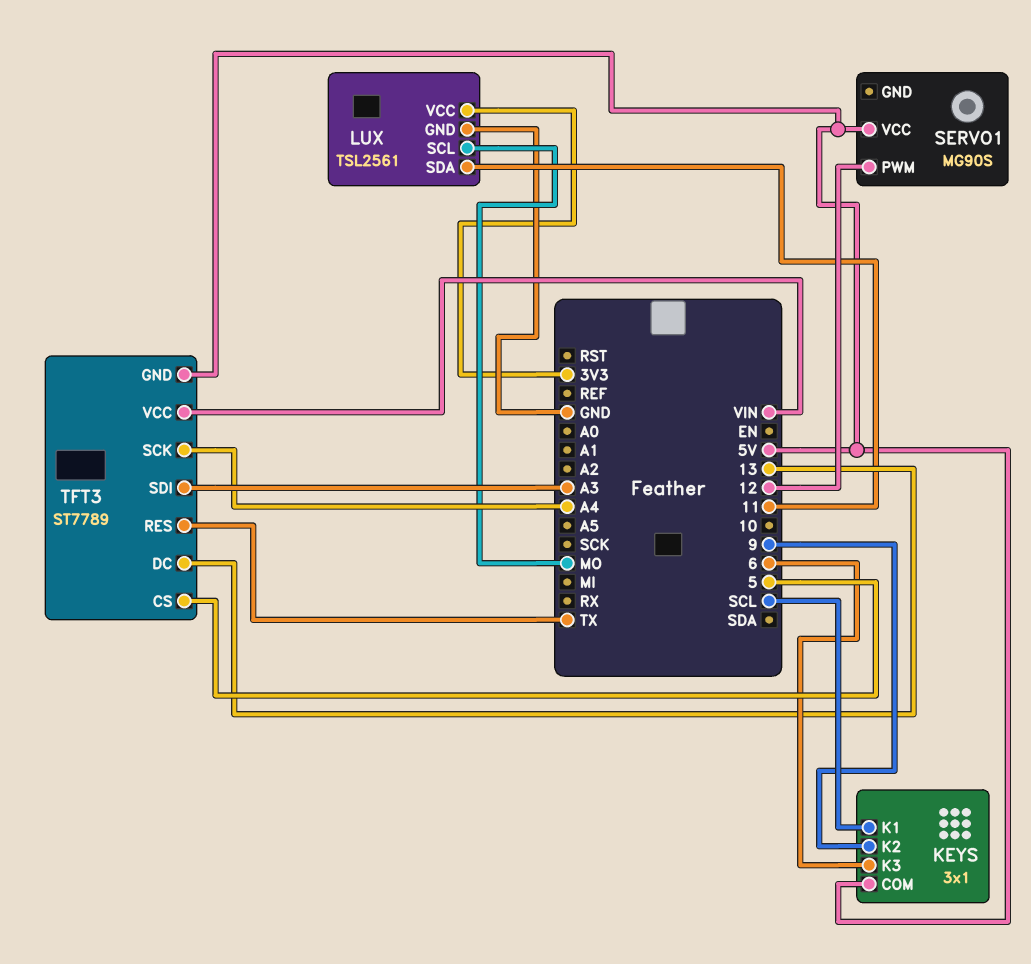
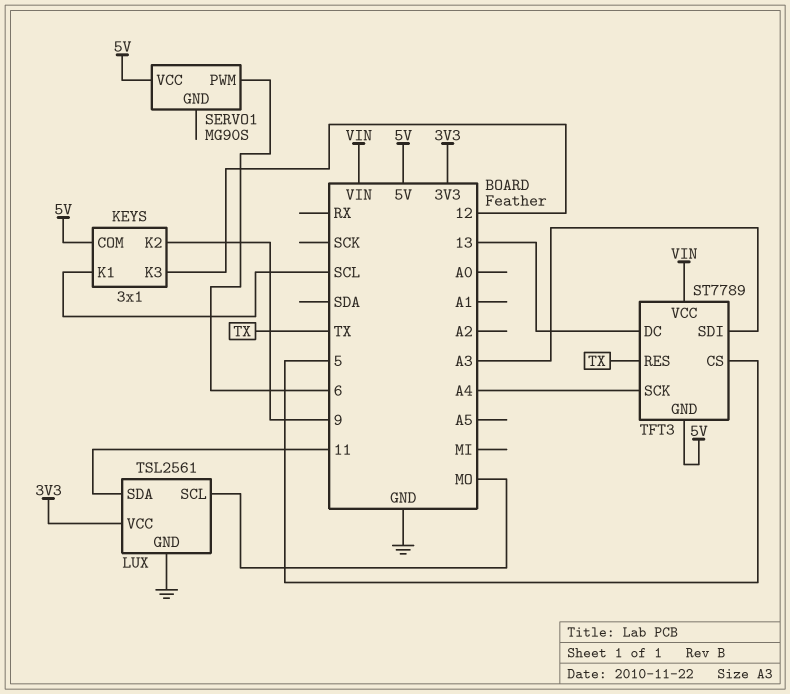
KEYS pin K3: 6 -> 12
SERVO1 pin PWM: 12 -> 6

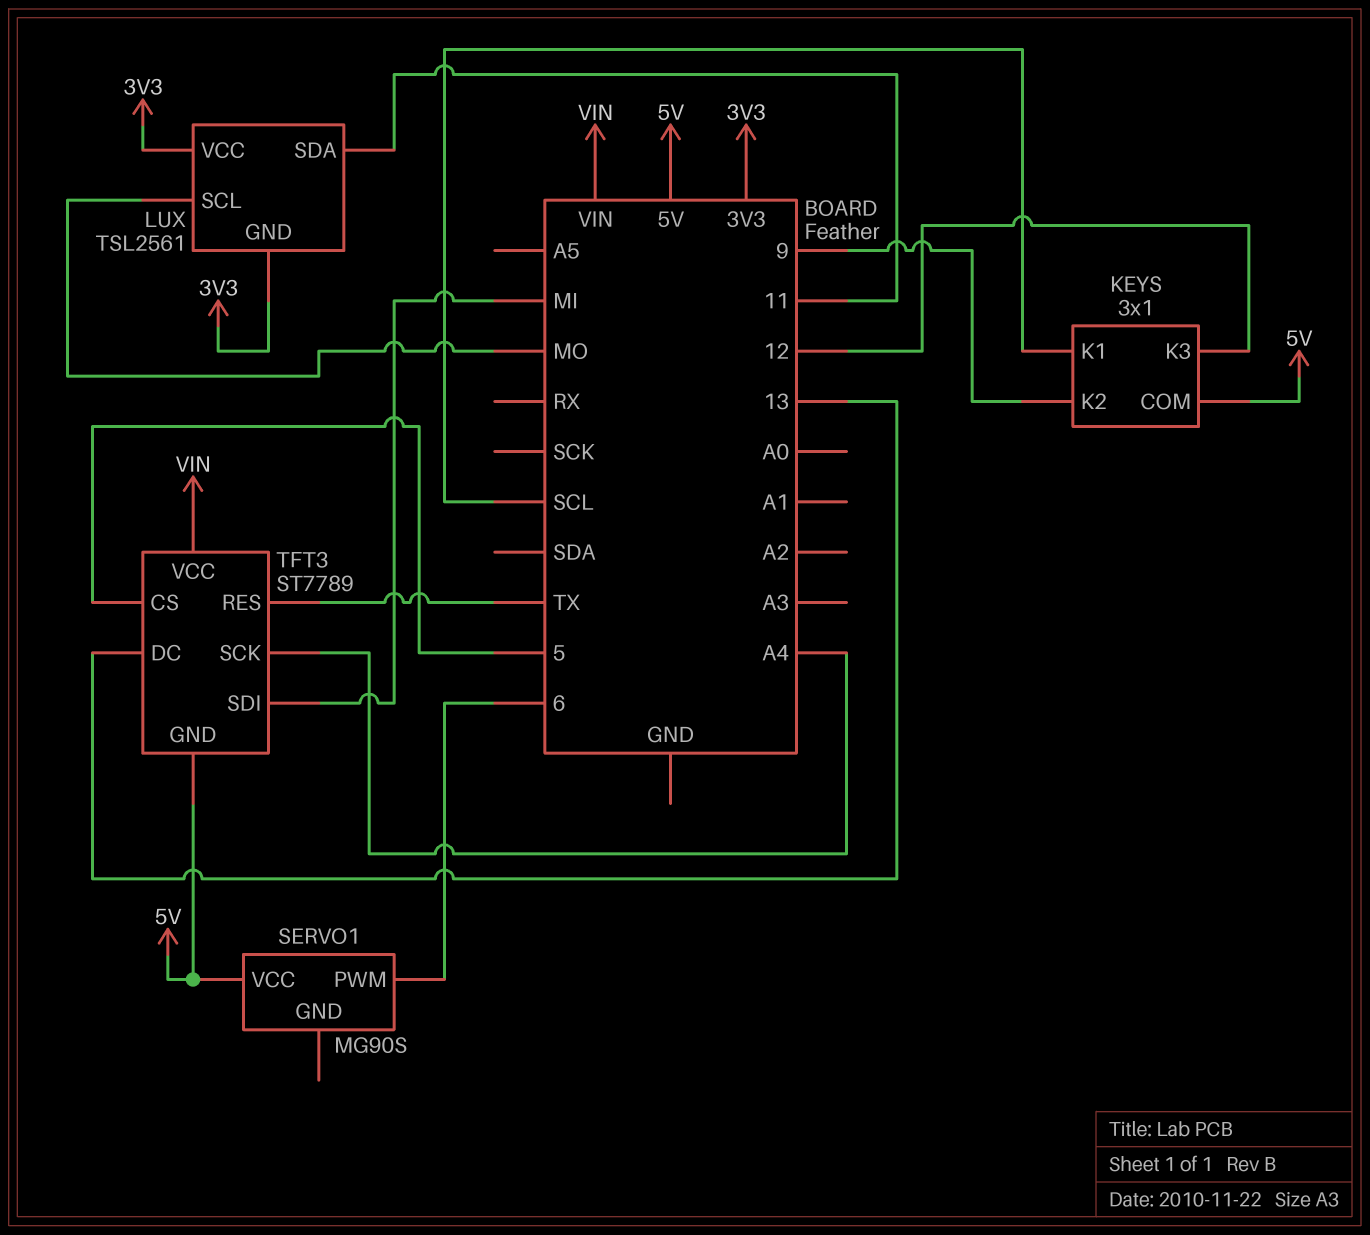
LUX pin GND: GND -> 3V3
TFT3 pin SDI: A3 -> MI

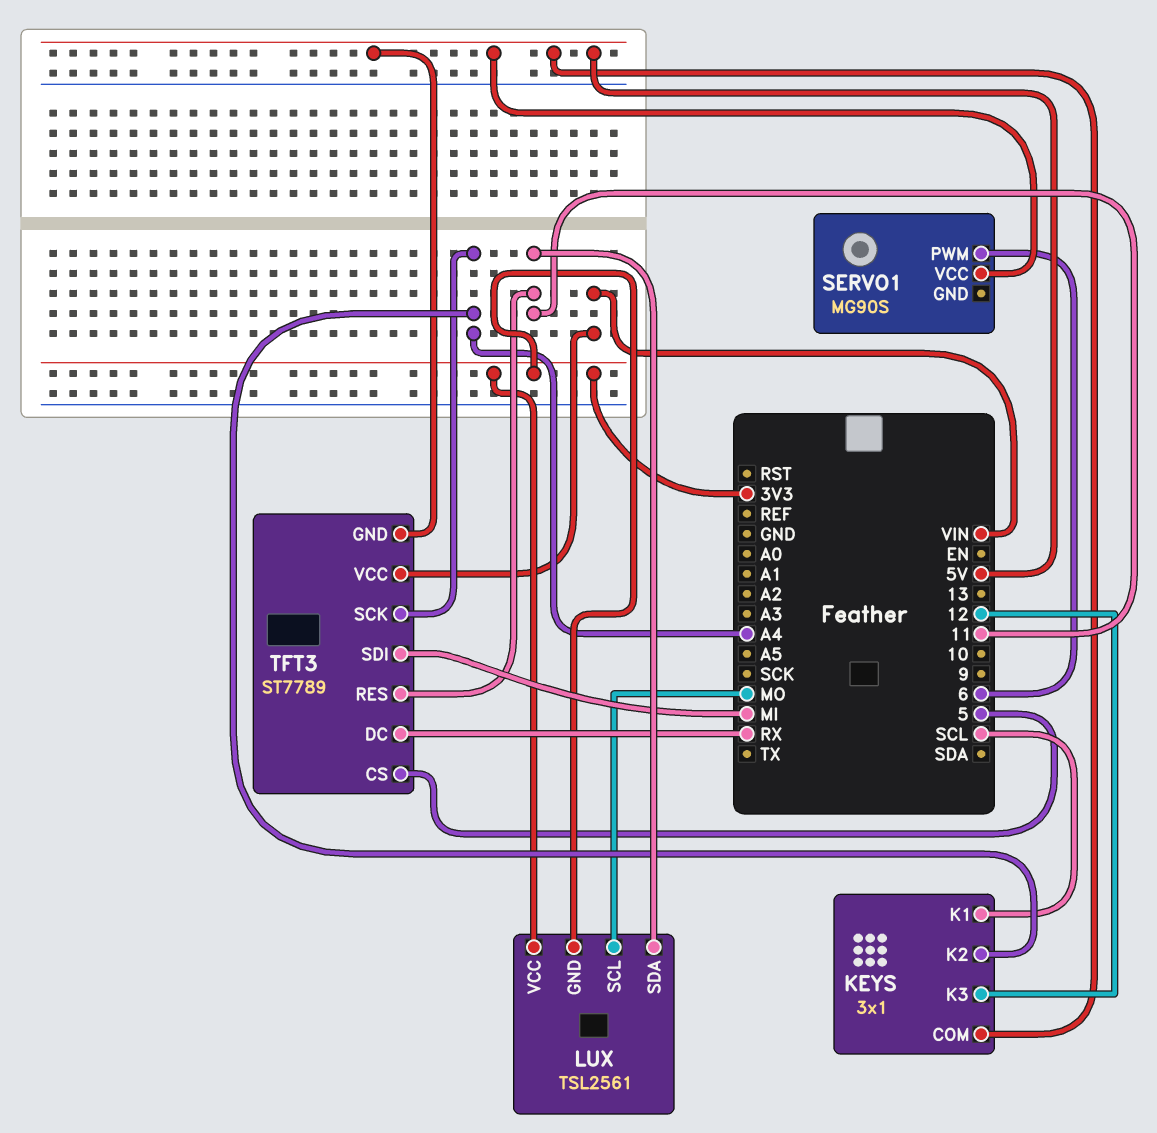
KEYS pin K2: 9 -> A4
TFT3 pin DC: 13 -> RX
TFT3 pin RES: TX -> 11

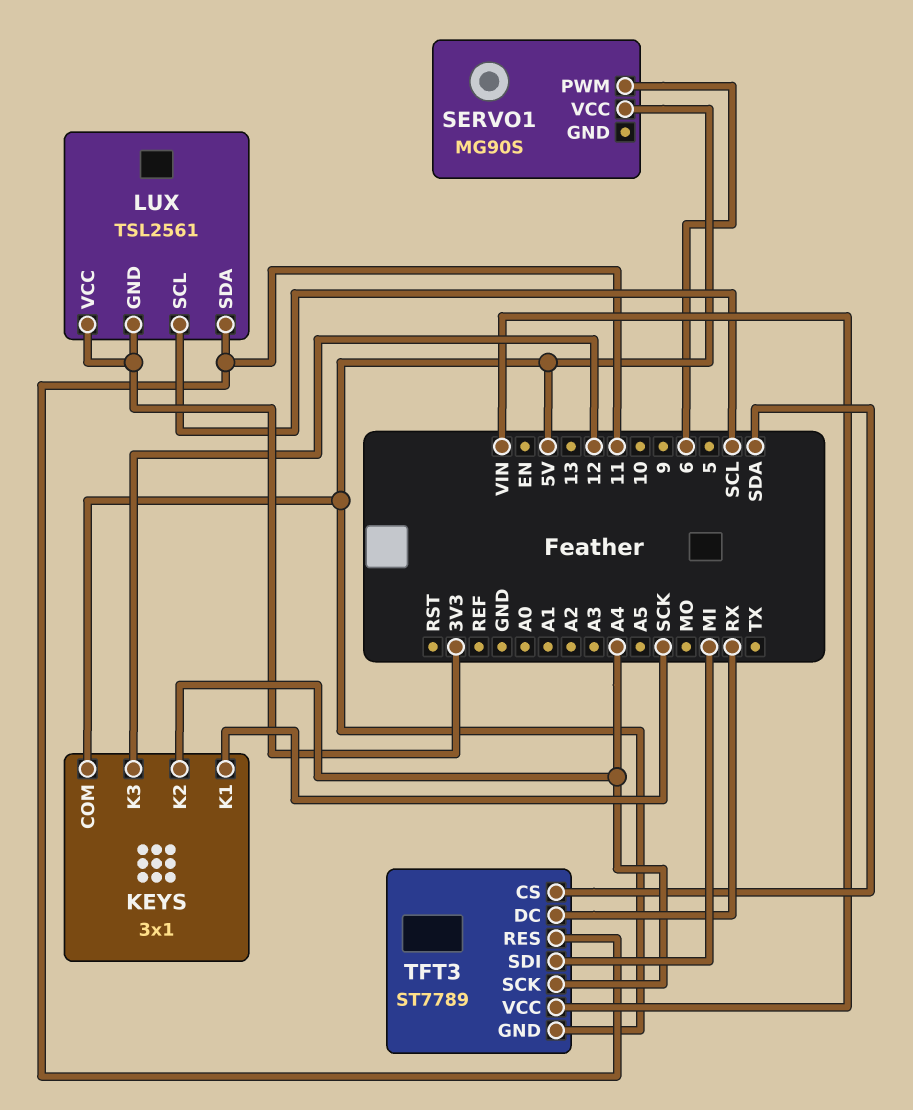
KEYS pin K1: SCL -> SCK
LUX pin SCL: MO -> SCL
TFT3 pin CS: 5 -> SDA

